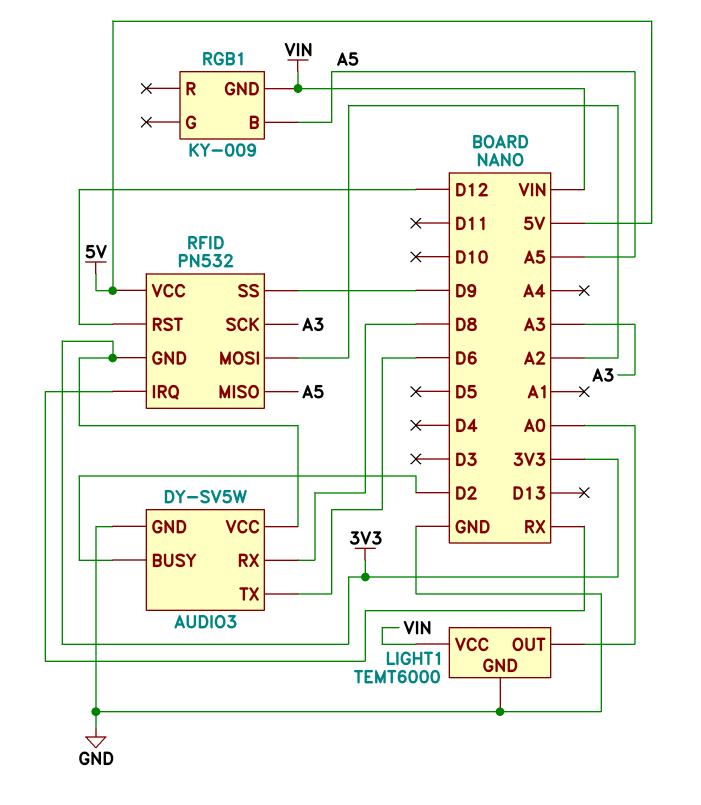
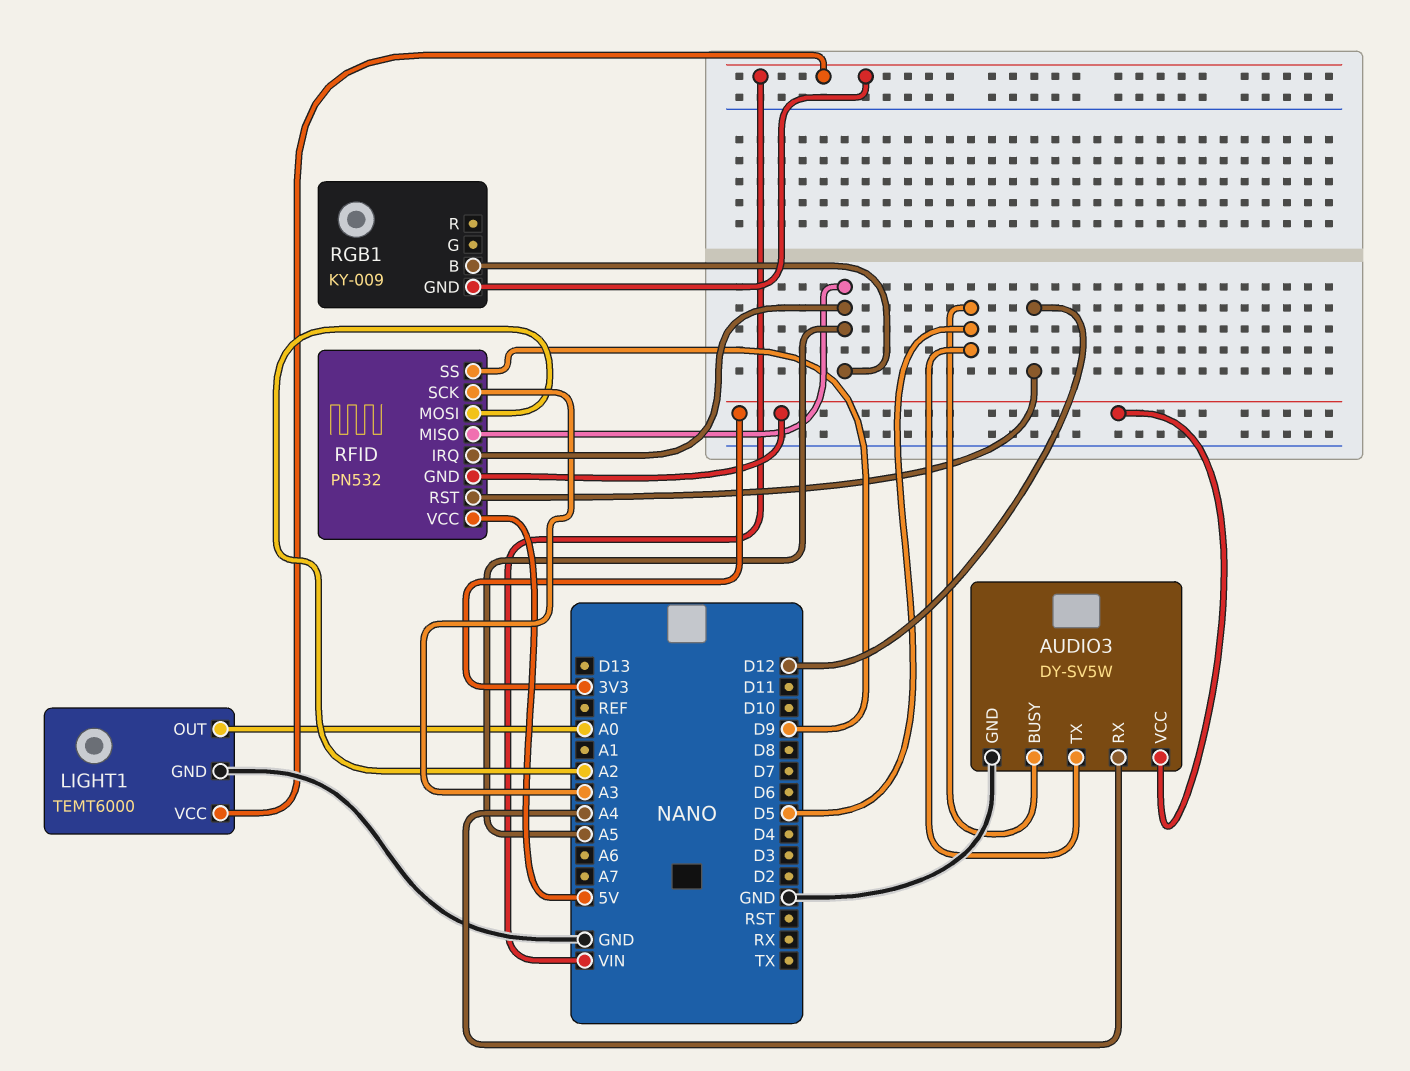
AUDIO3 pin BUSY: D2 -> D5
AUDIO3 pin RX: D8 -> A4
AUDIO3 pin TX: D6 -> D5
RFID pin IRQ: RX -> A5

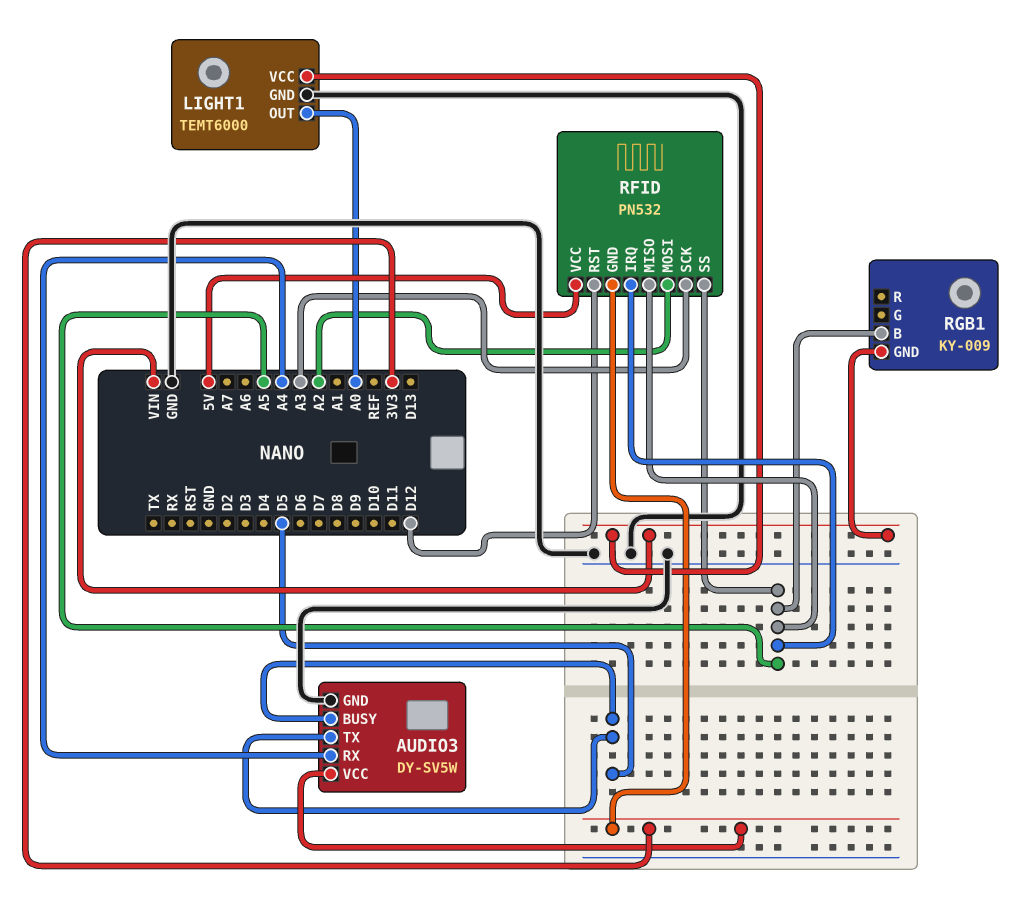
RFID pin SS: D9 -> A5

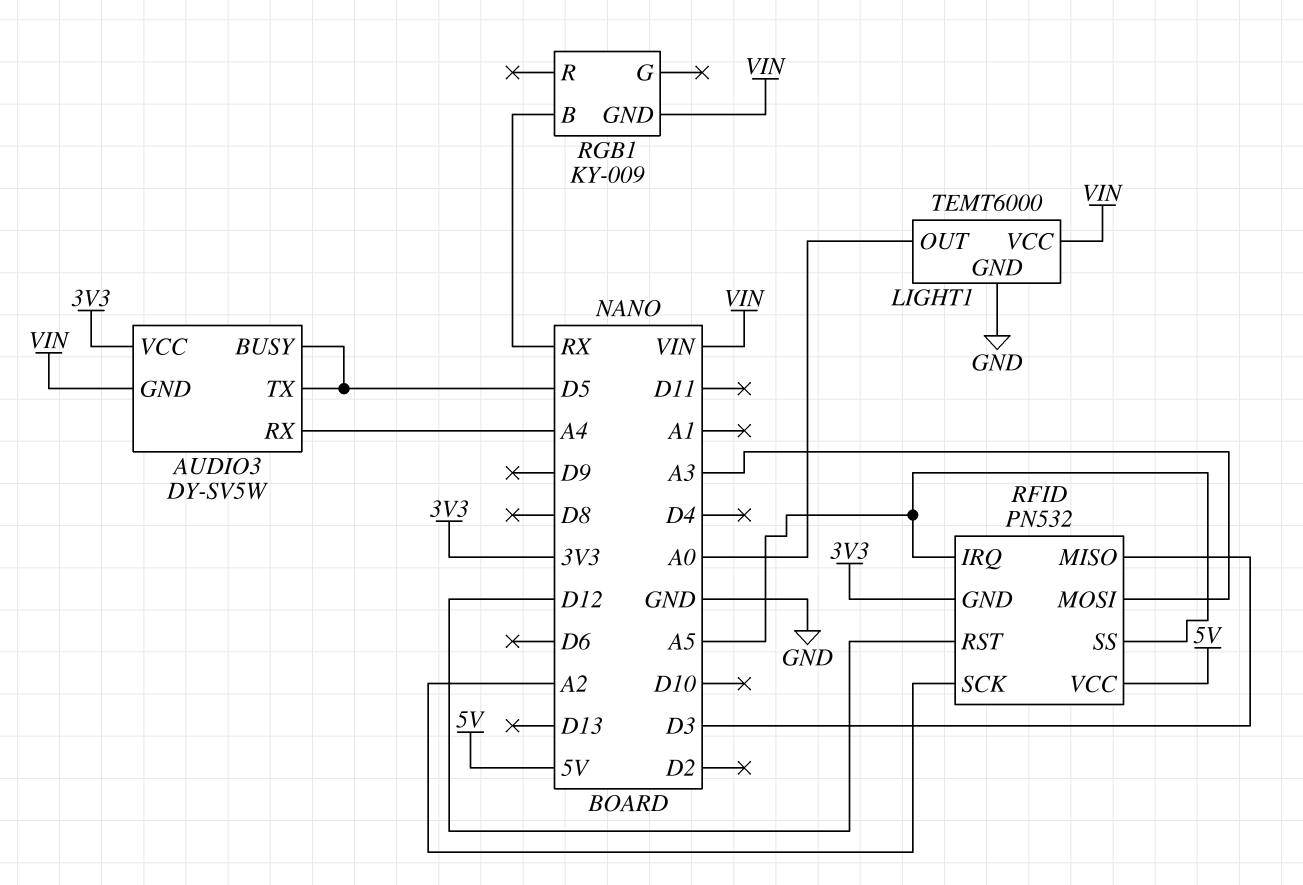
AUDIO3 pin GND: GND -> VIN
RFID pin MISO: A5 -> D3
RFID pin MOSI: A2 -> A3
RFID pin SCK: A3 -> A2
RGB1 pin B: A5 -> RX

